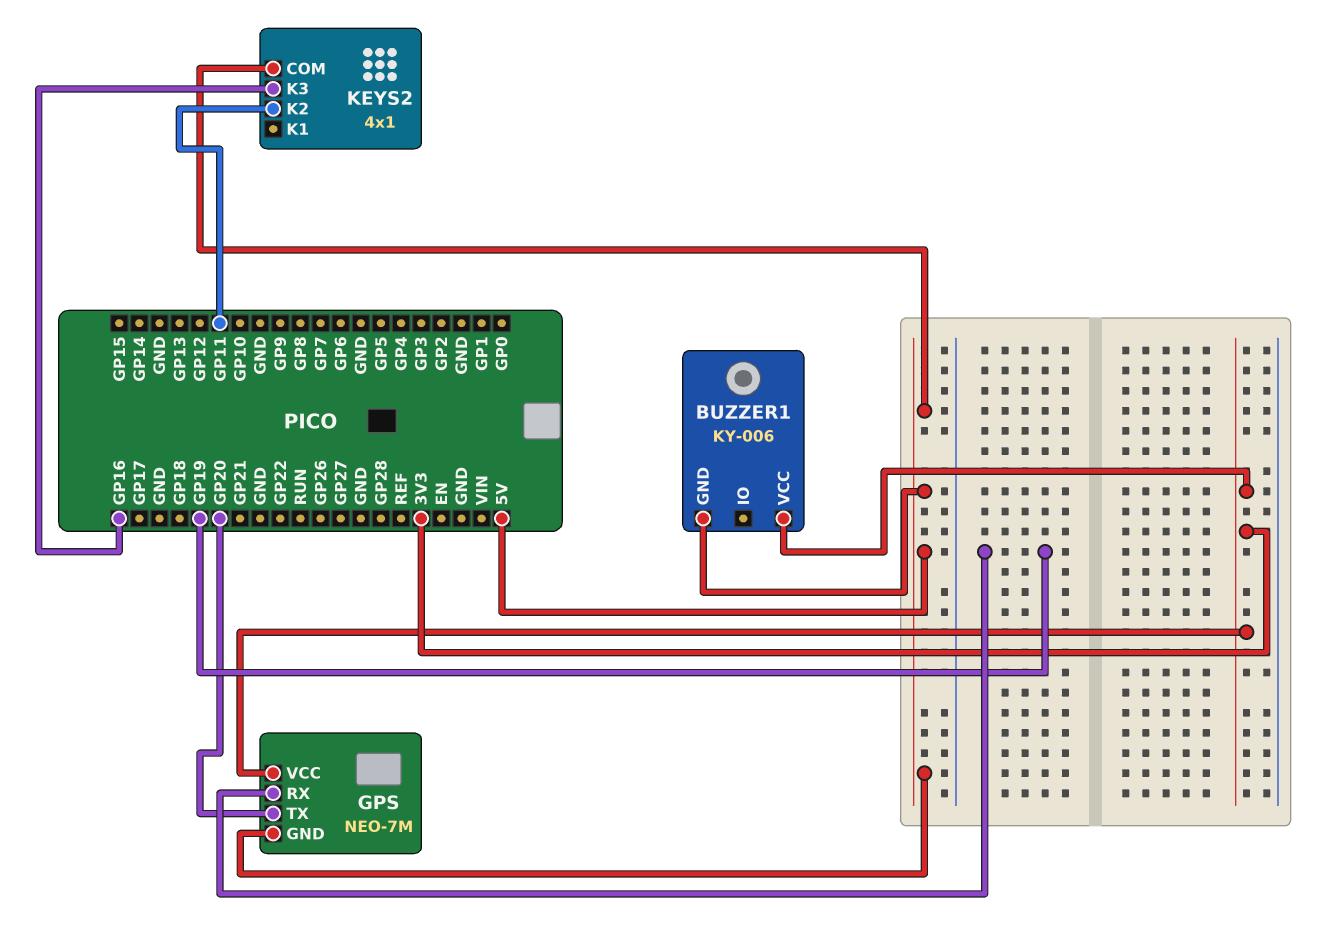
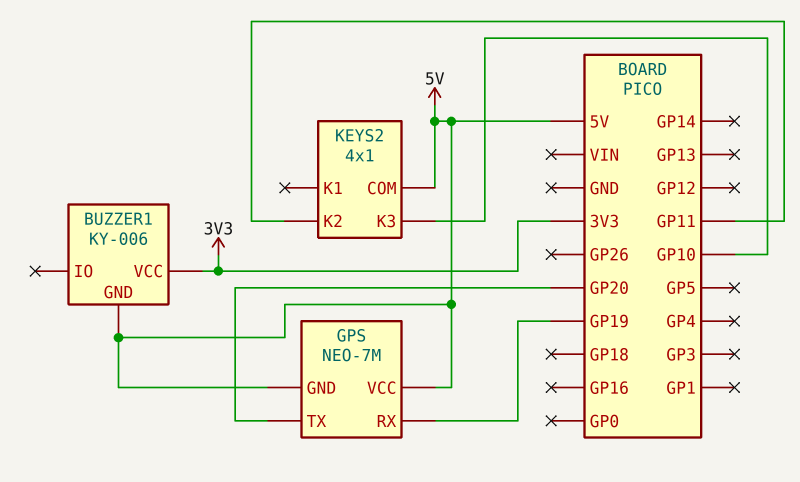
GPS pin VCC: 3V3 -> 5V
KEYS2 pin K3: GP16 -> GP10

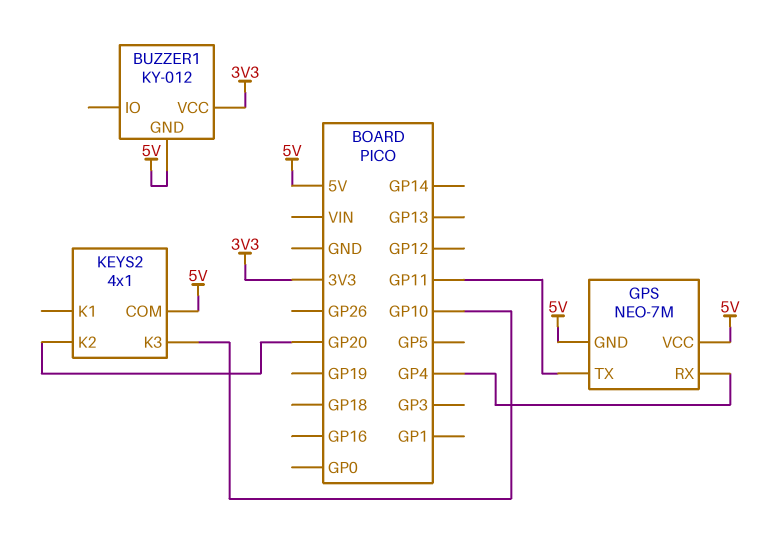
BUZZER1: KY-006 -> KY-012
GPS pin RX: GP19 -> GP4
GPS pin TX: GP20 -> GP11
KEYS2 pin K2: GP11 -> GP20

